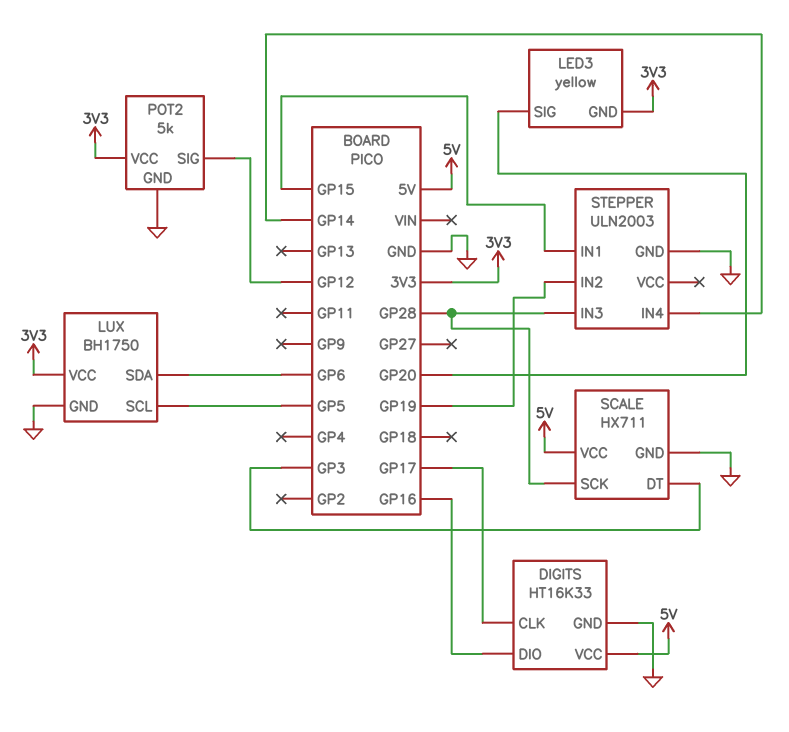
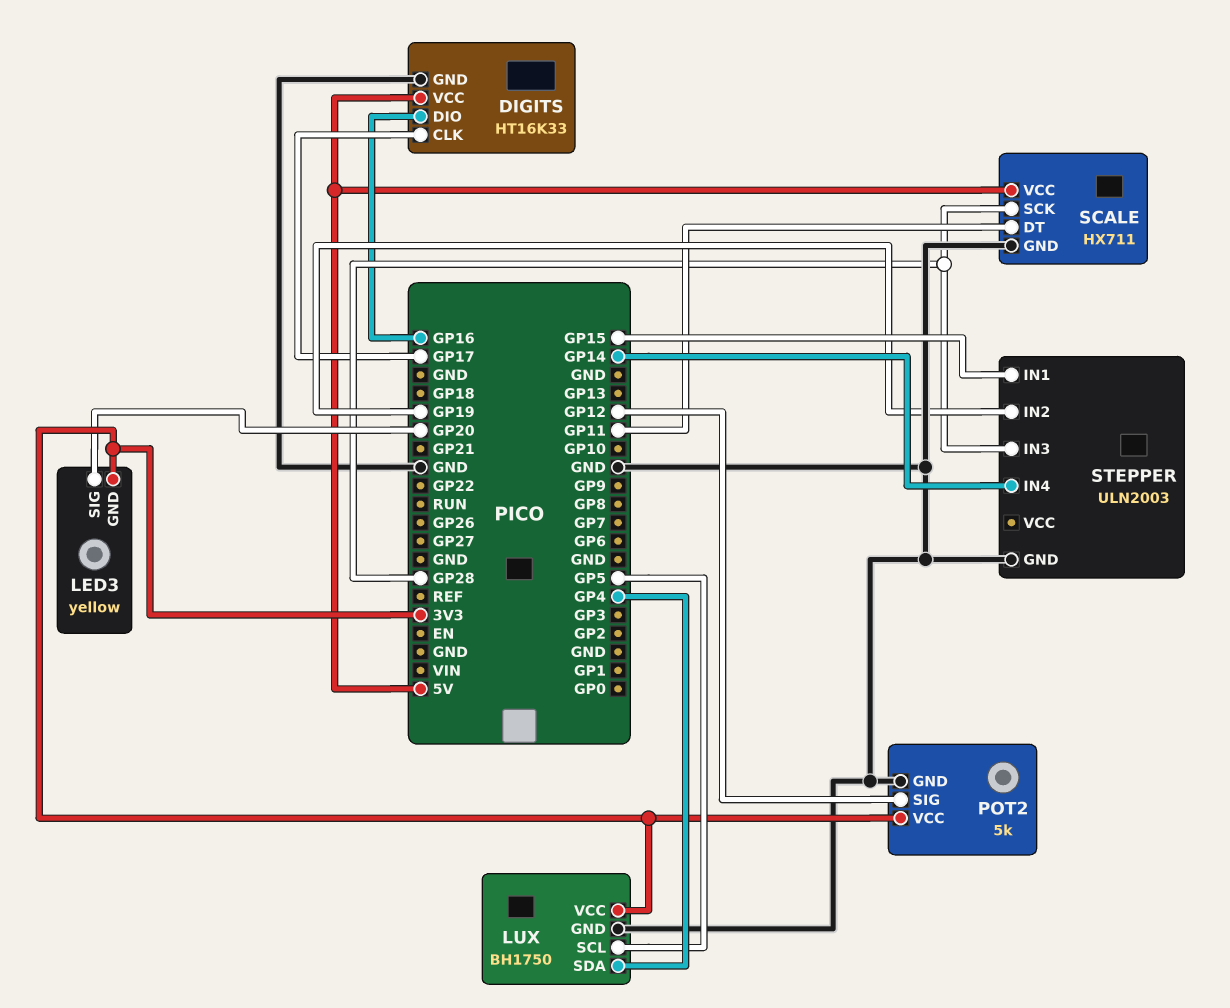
LUX pin SDA: GP6 -> GP4
SCALE pin DT: GP3 -> GP11

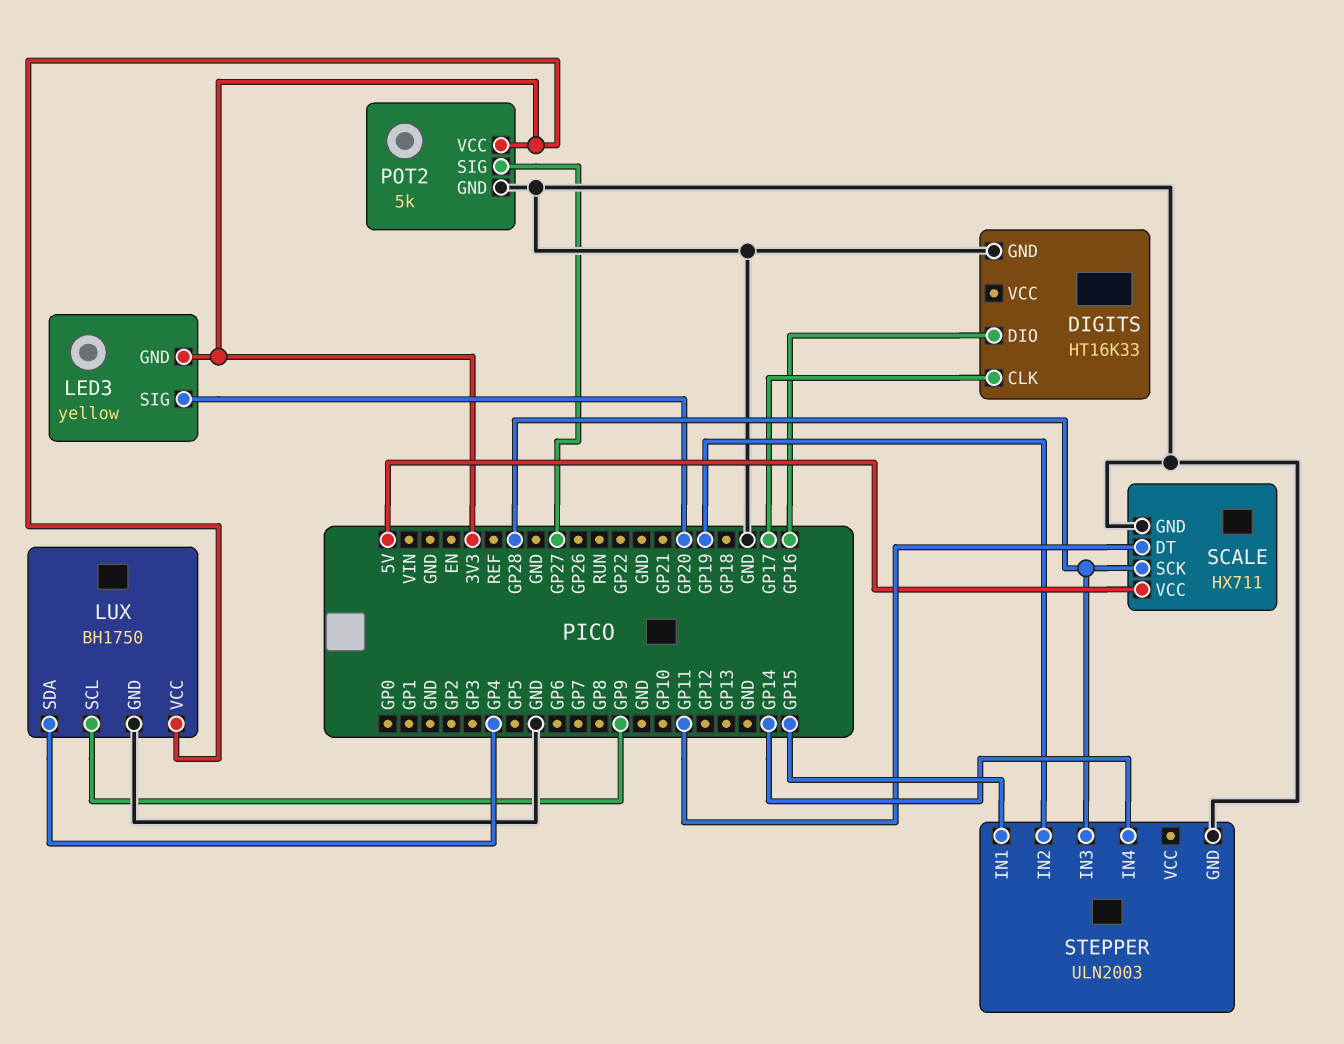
DIGITS pin VCC: 5V -> none
LUX pin SCL: GP5 -> GP9
POT2 pin SIG: GP12 -> GP27

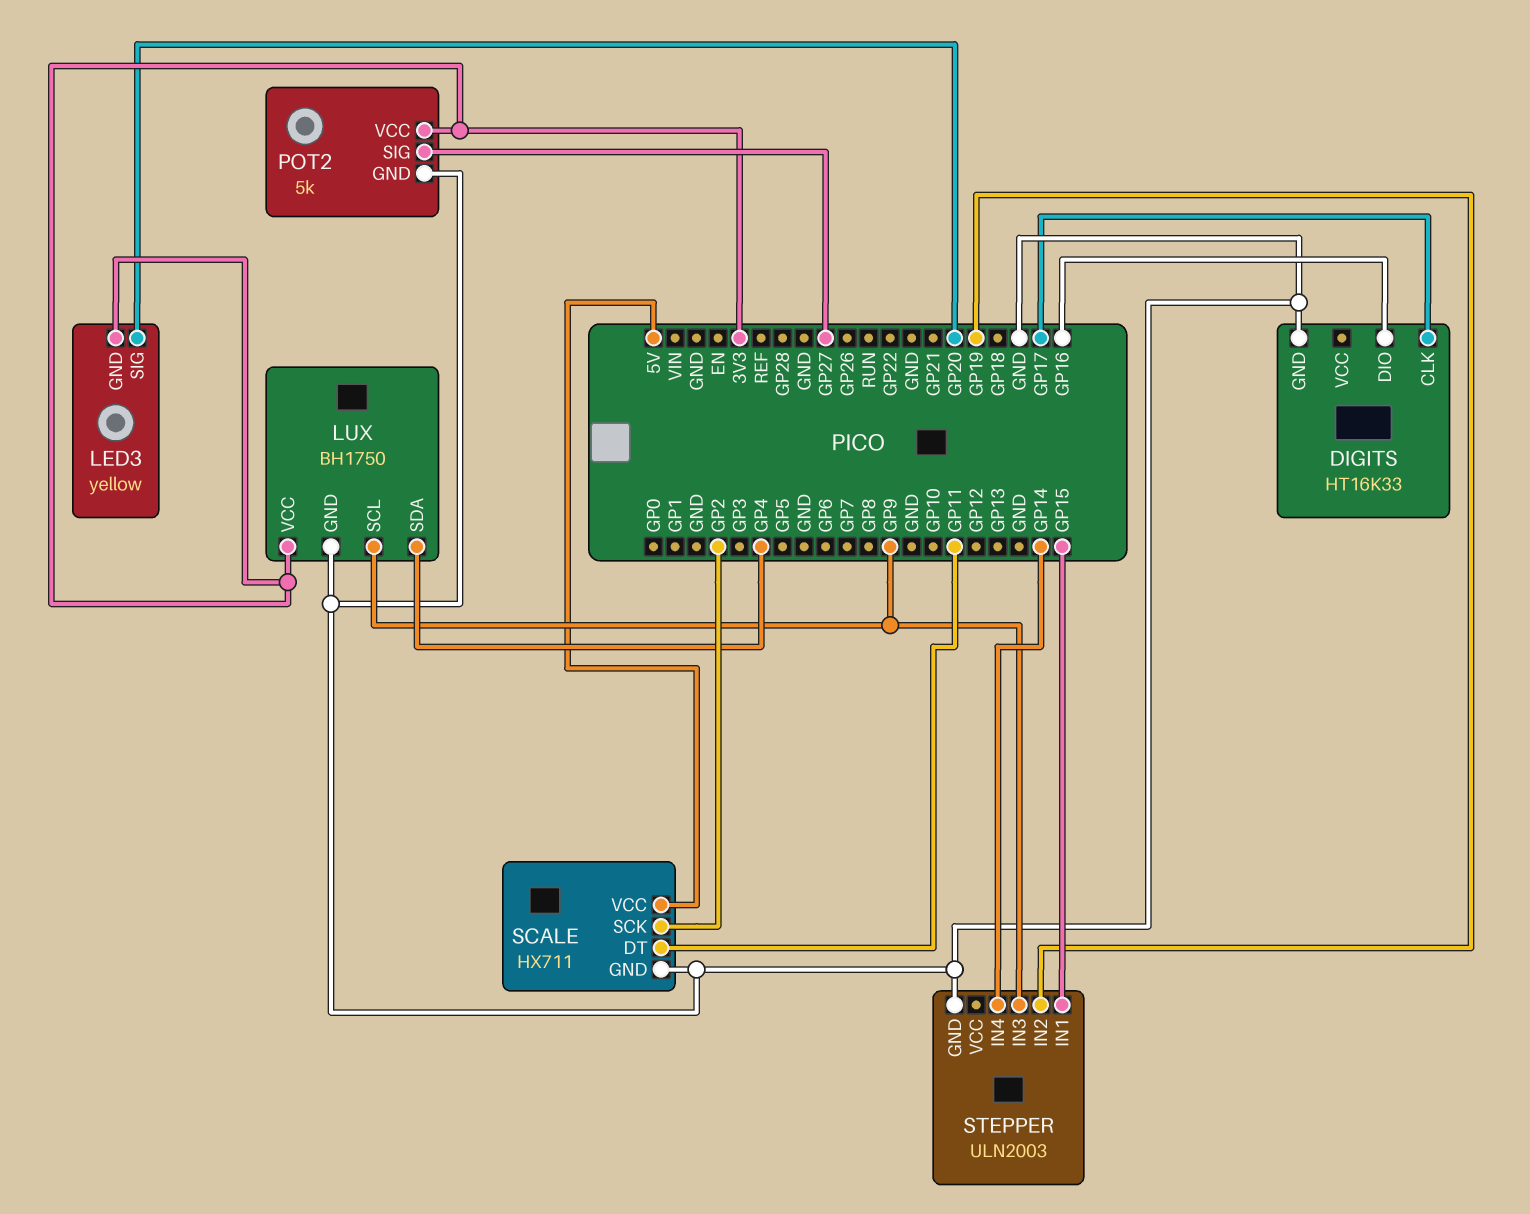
SCALE pin SCK: GP28 -> GP2
STEPPER pin IN3: GP28 -> GP9

